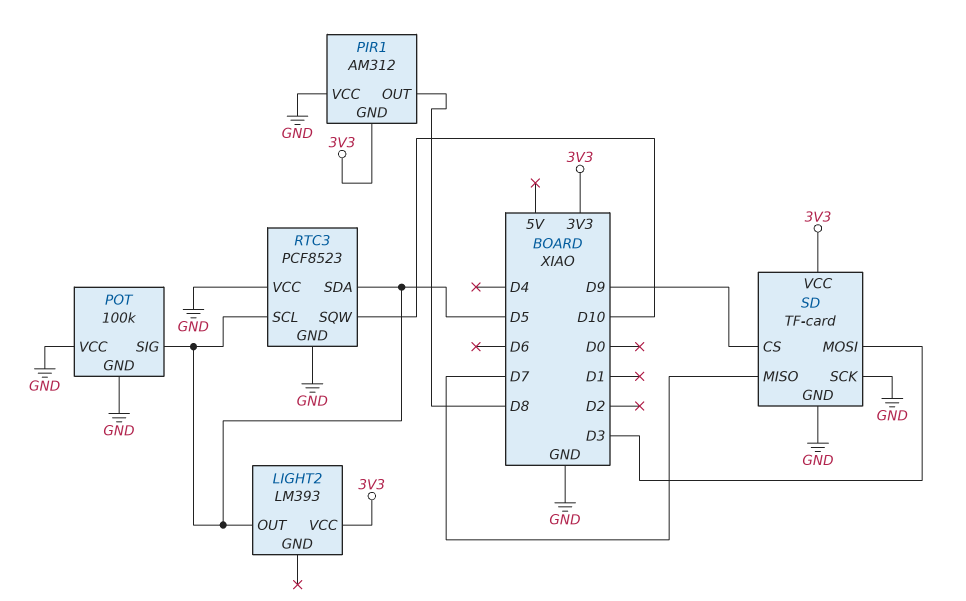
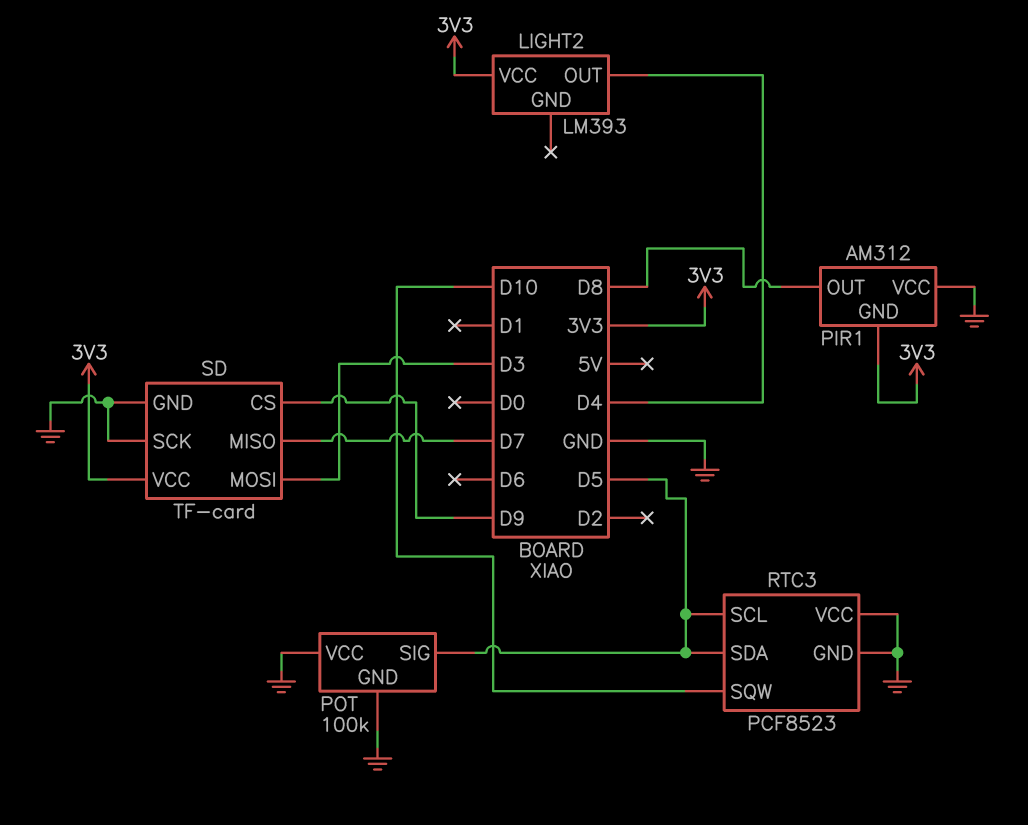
LIGHT2 pin OUT: D5 -> D4

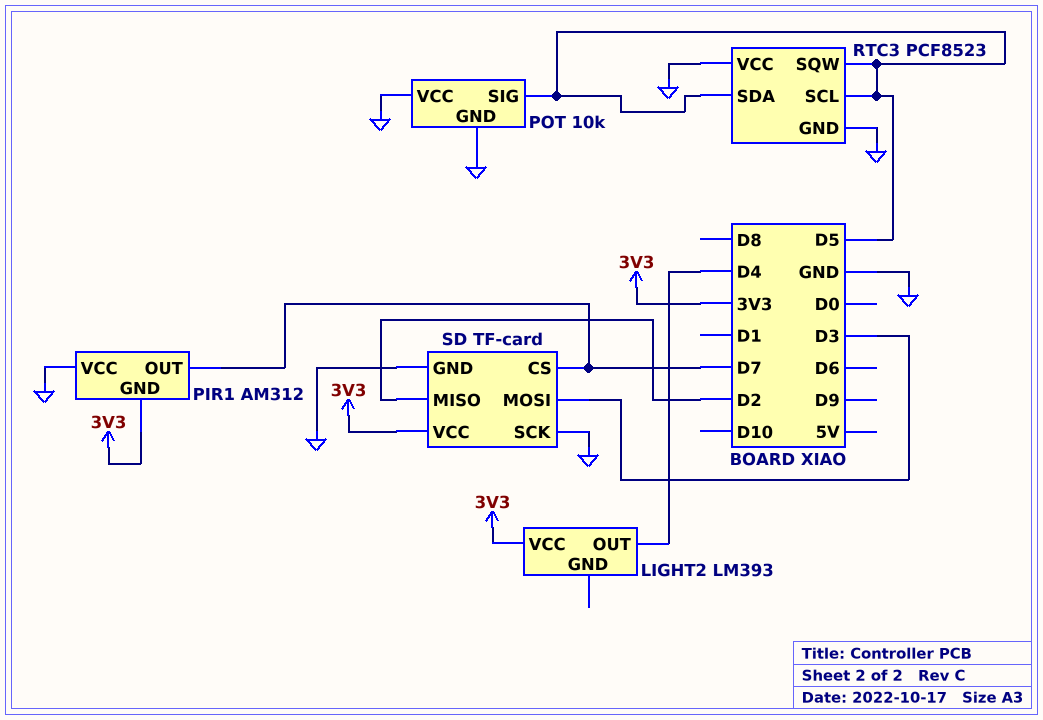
PIR1 pin OUT: D8 -> D7
POT: 100k -> 10k
RTC3 pin SQW: D10 -> D5
SD pin CS: D9 -> D7
SD pin MISO: D7 -> D2

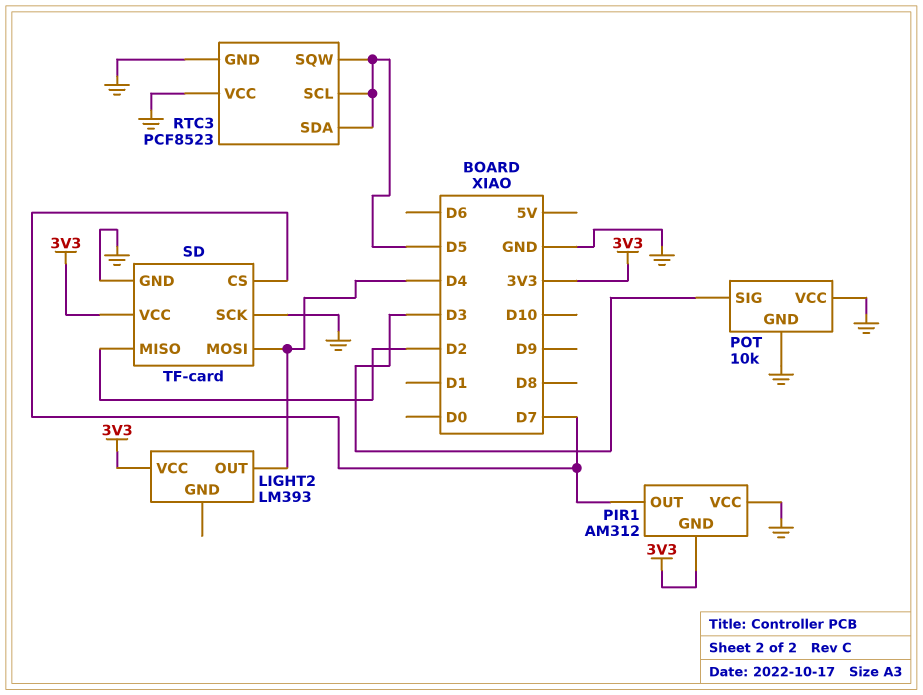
POT pin SIG: D5 -> D3
SD pin MOSI: D3 -> D4

